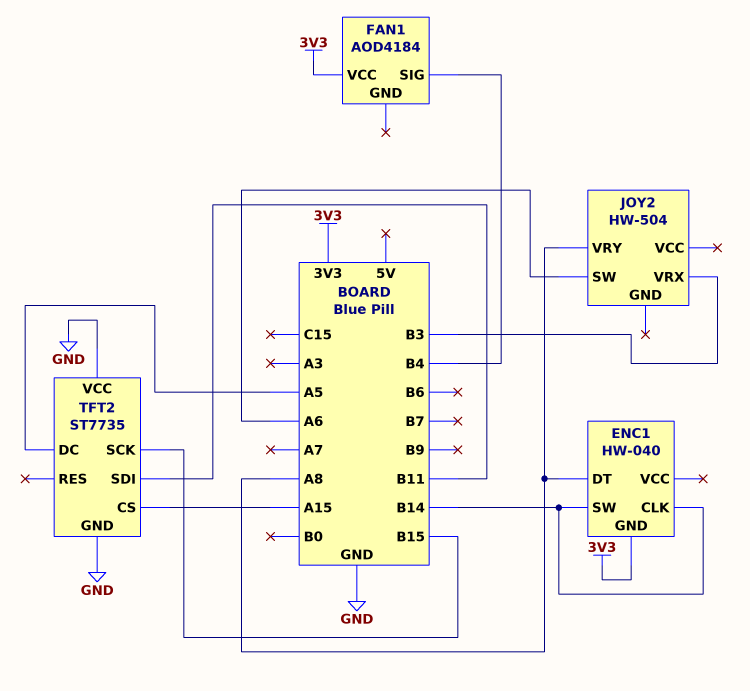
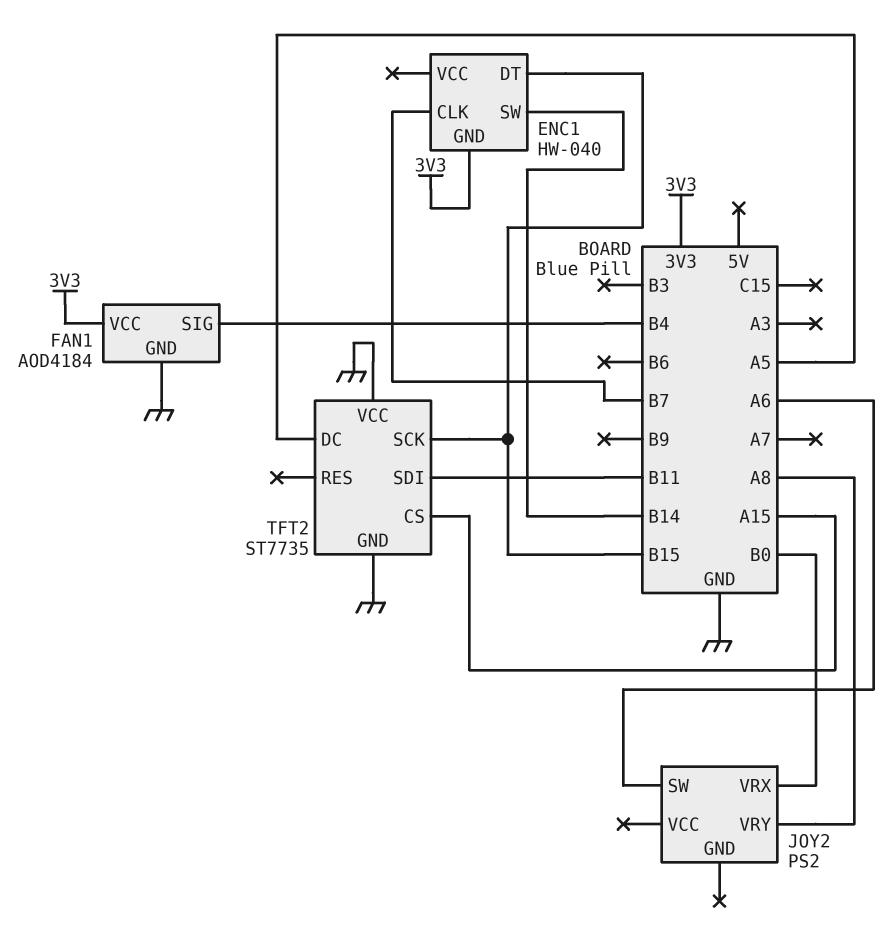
ENC1 pin CLK: B14 -> B7
ENC1 pin DT: A8 -> B15
FAN1 pin GND: none -> GND
JOY2: HW-504 -> PS2
JOY2 pin VRX: B3 -> B0

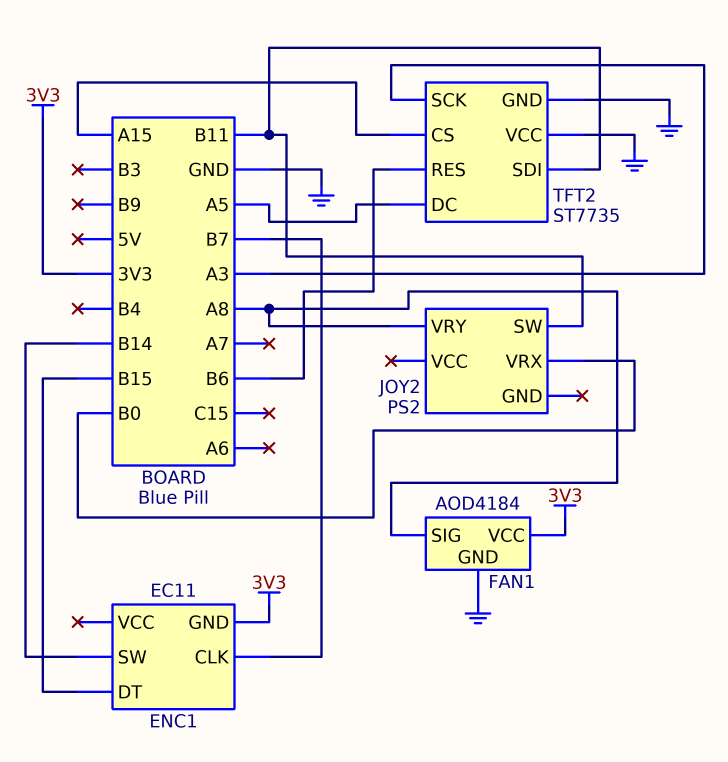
ENC1: HW-040 -> EC11
FAN1 pin SIG: B4 -> A8
JOY2 pin SW: A6 -> B11
TFT2 pin RES: none -> B6
TFT2 pin SCK: B15 -> A3

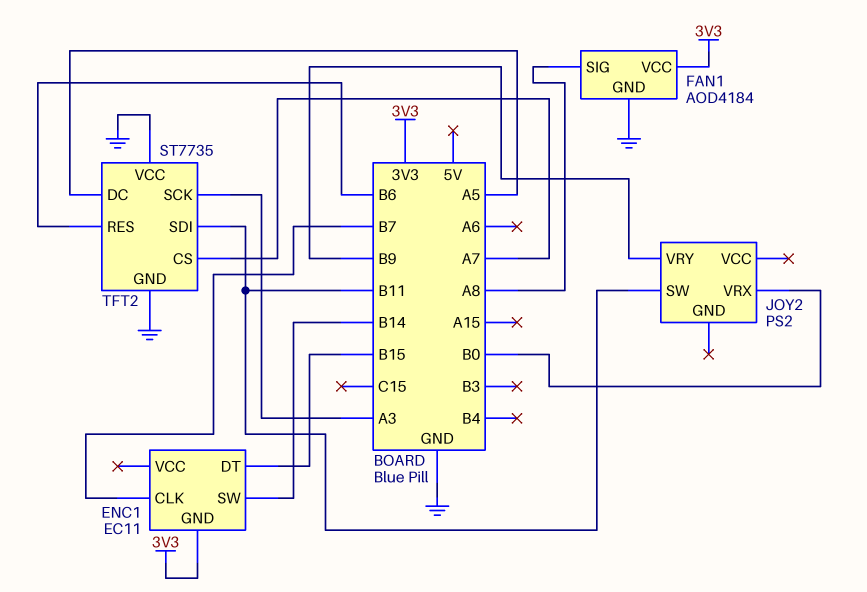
JOY2 pin VRY: A8 -> B9
TFT2 pin CS: A15 -> A7

